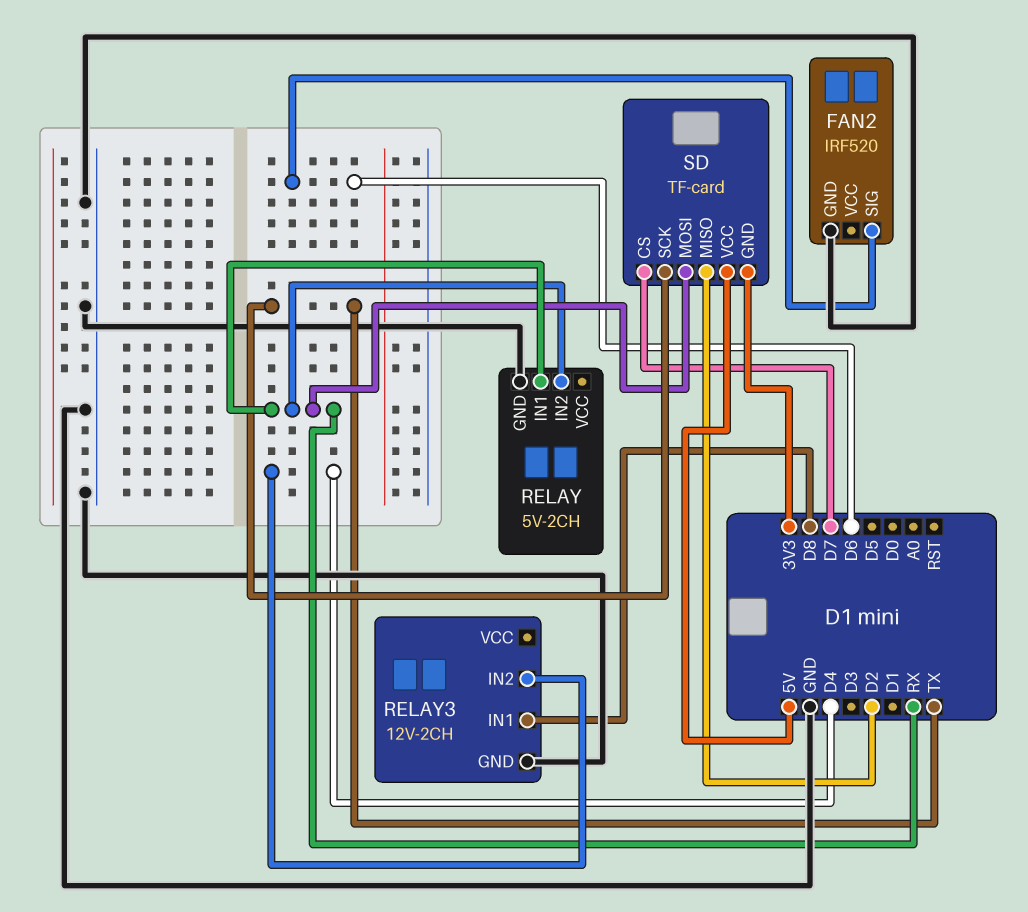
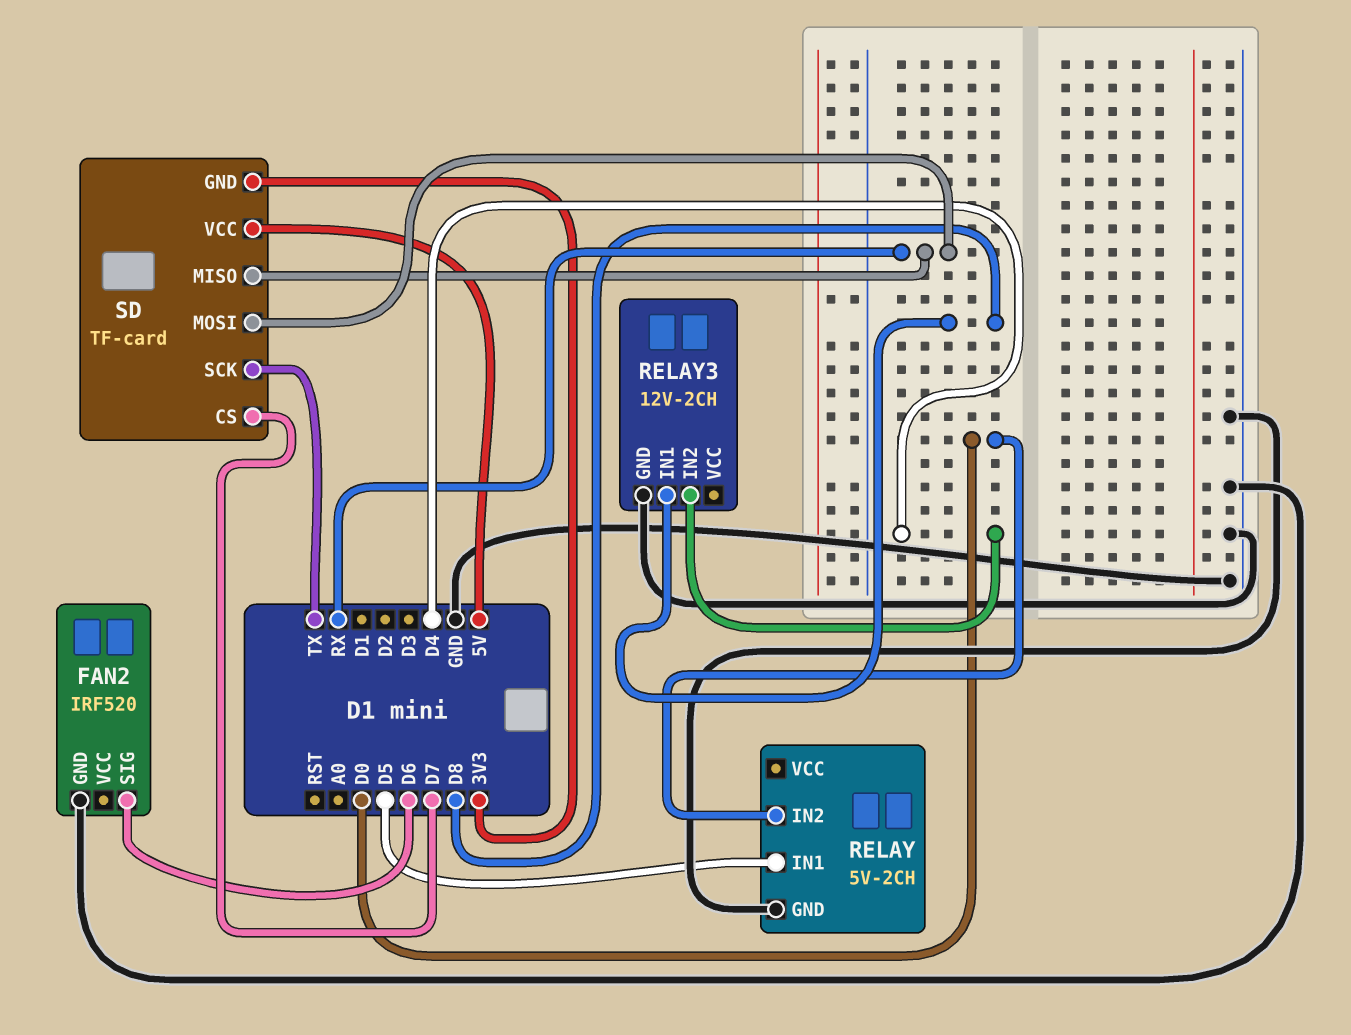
RELAY pin IN1: RX -> D5
RELAY pin IN2: RX -> D0
SD pin MISO: D2 -> RX

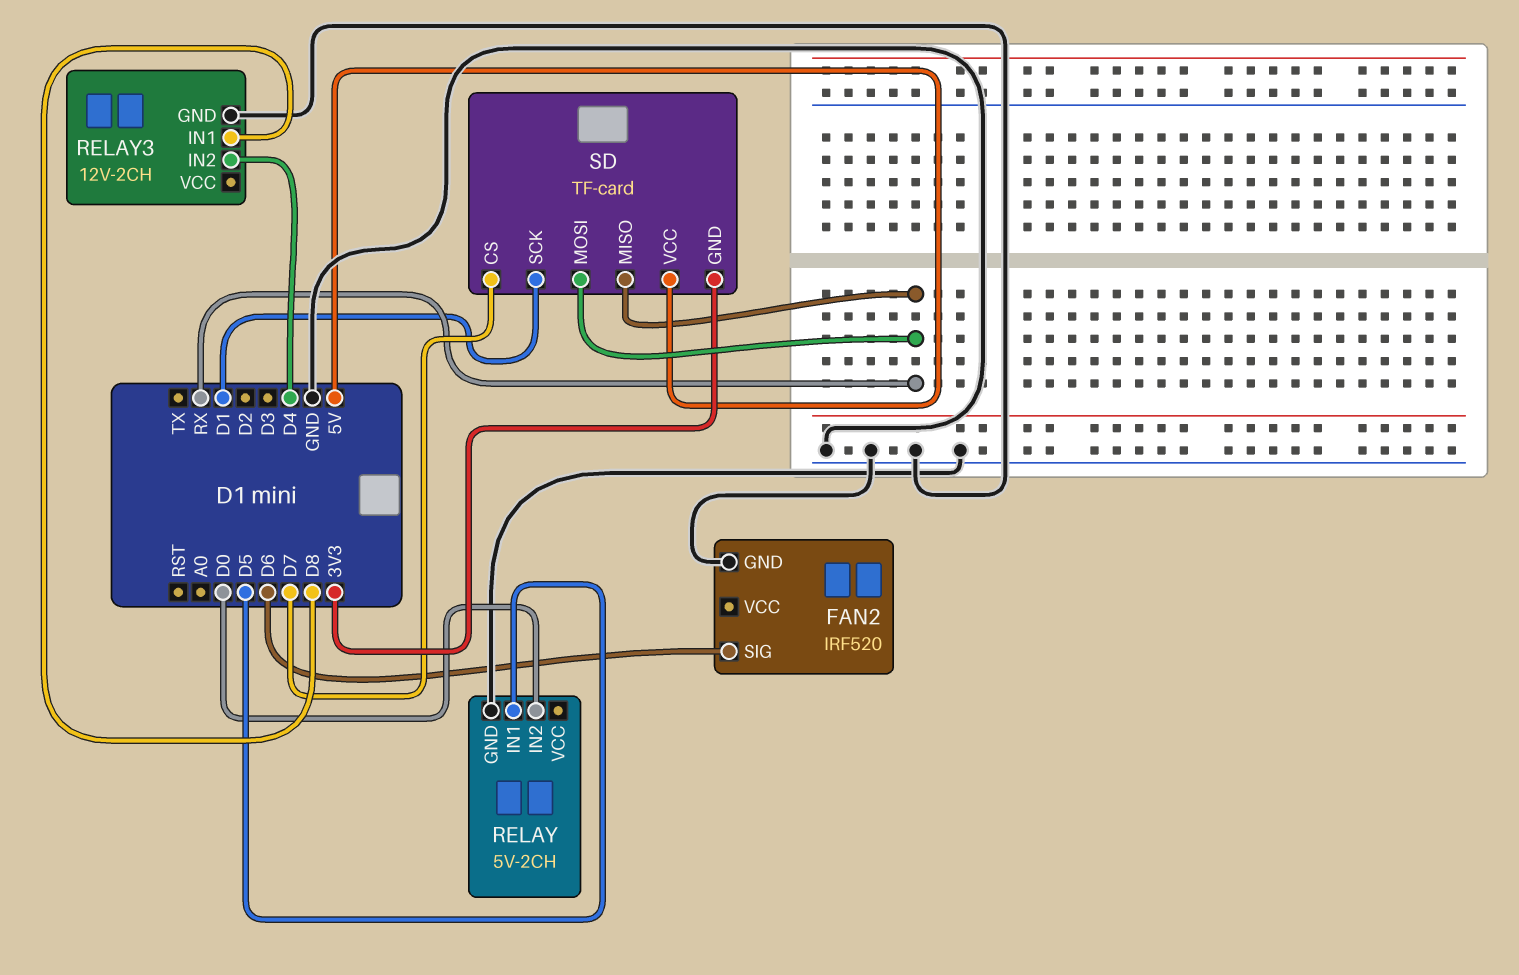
SD pin SCK: TX -> D1

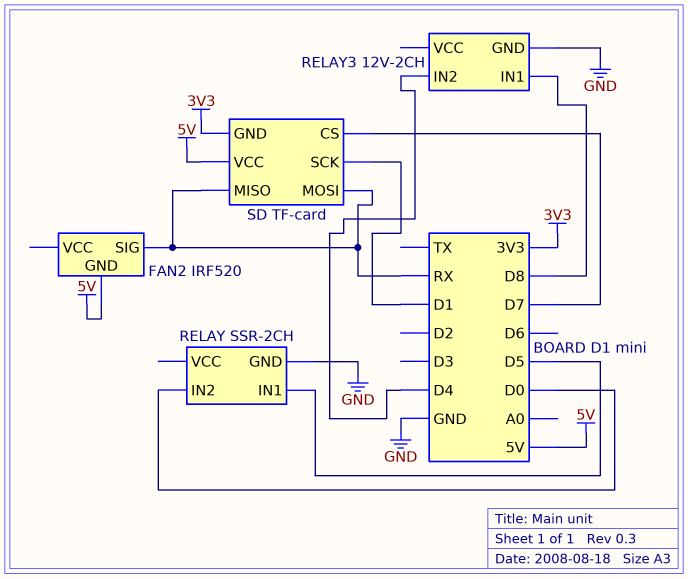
FAN2 pin GND: GND -> 5V
FAN2 pin SIG: D6 -> RX
RELAY: 5V-2CH -> SSR-2CH

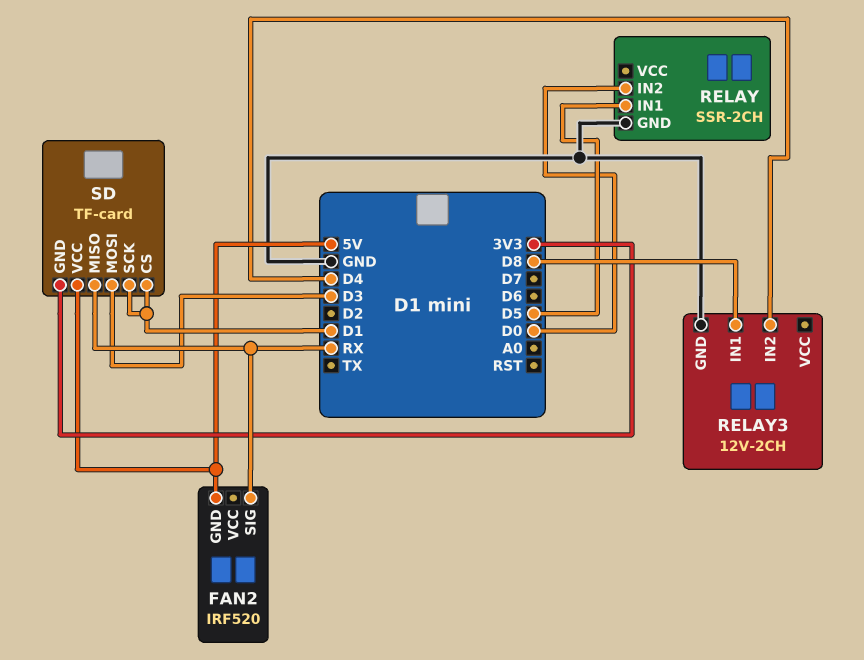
SD pin CS: D7 -> D1
SD pin MOSI: RX -> D3

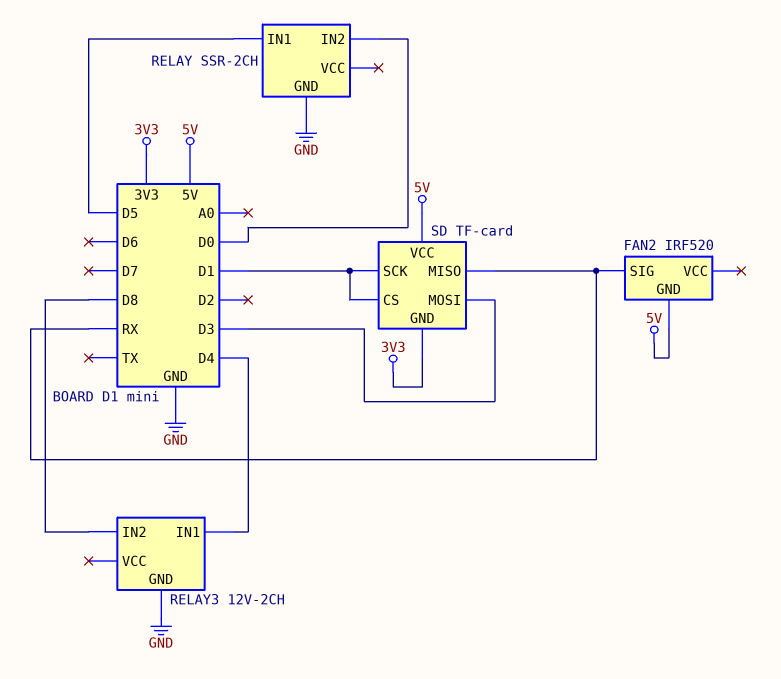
RELAY3 pin IN1: D8 -> D4
RELAY3 pin IN2: D4 -> D8

